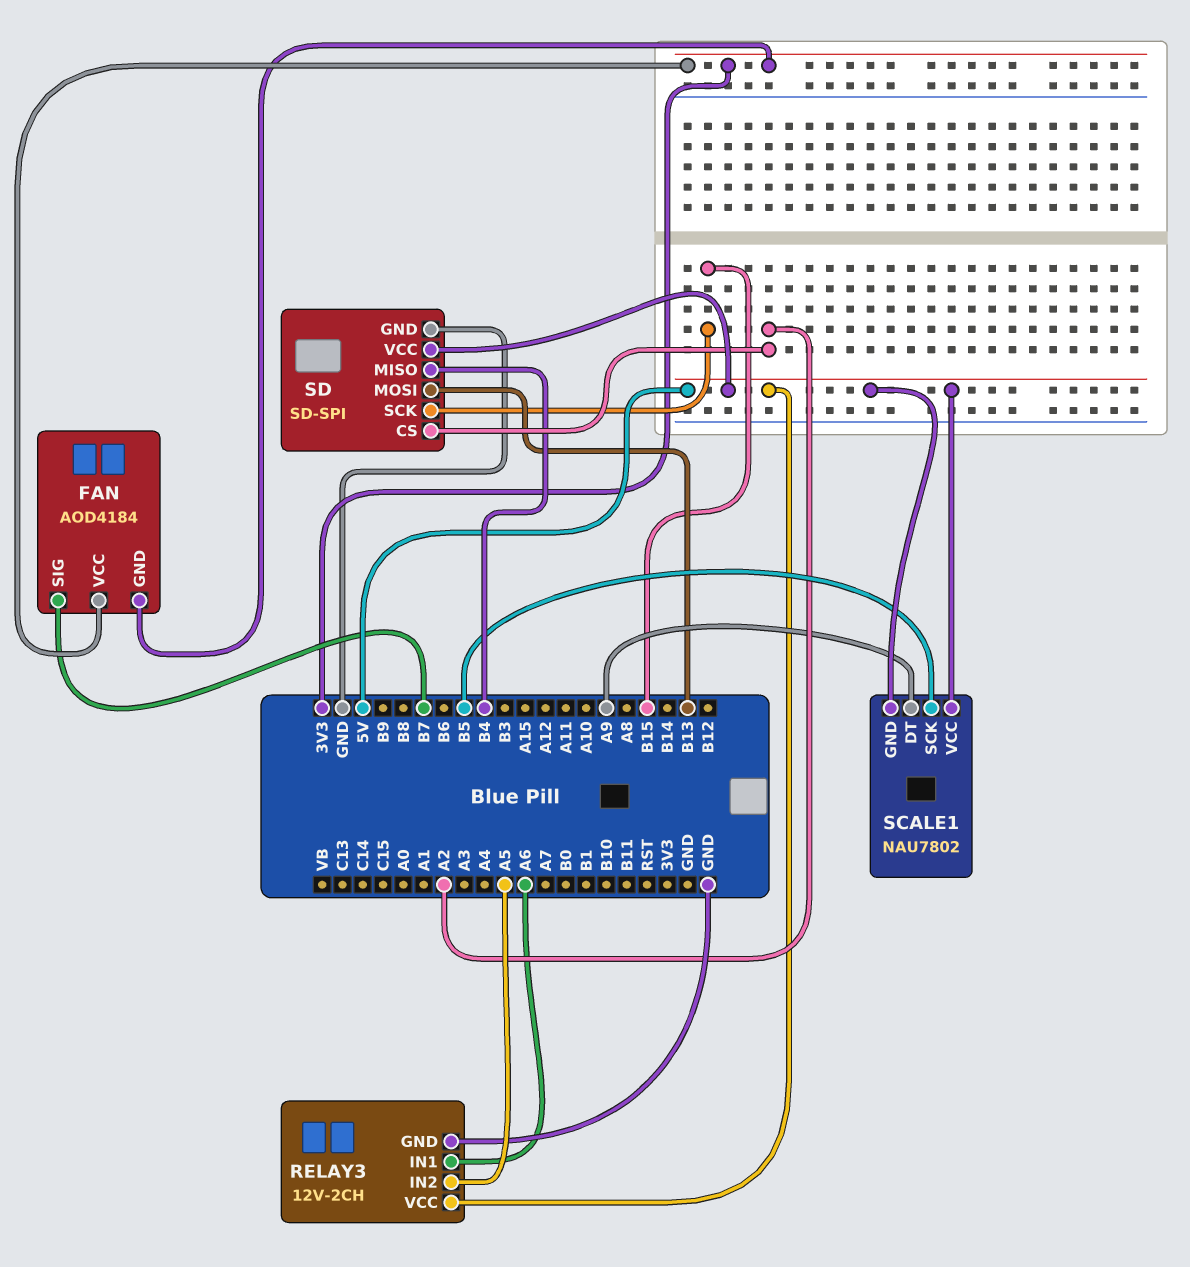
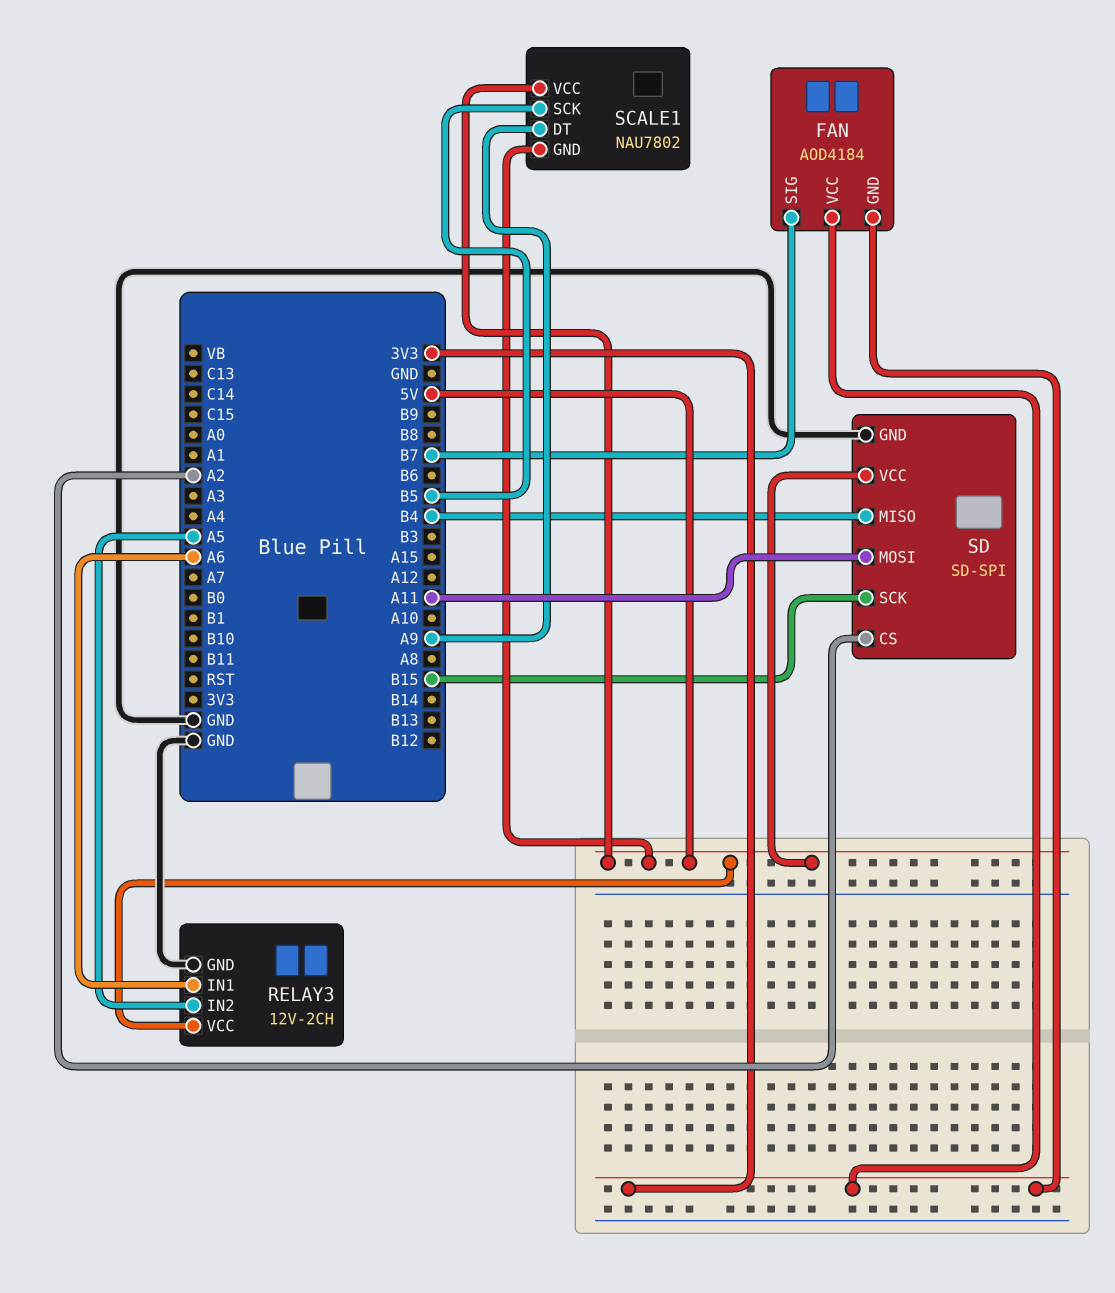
SD pin MOSI: B13 -> A11

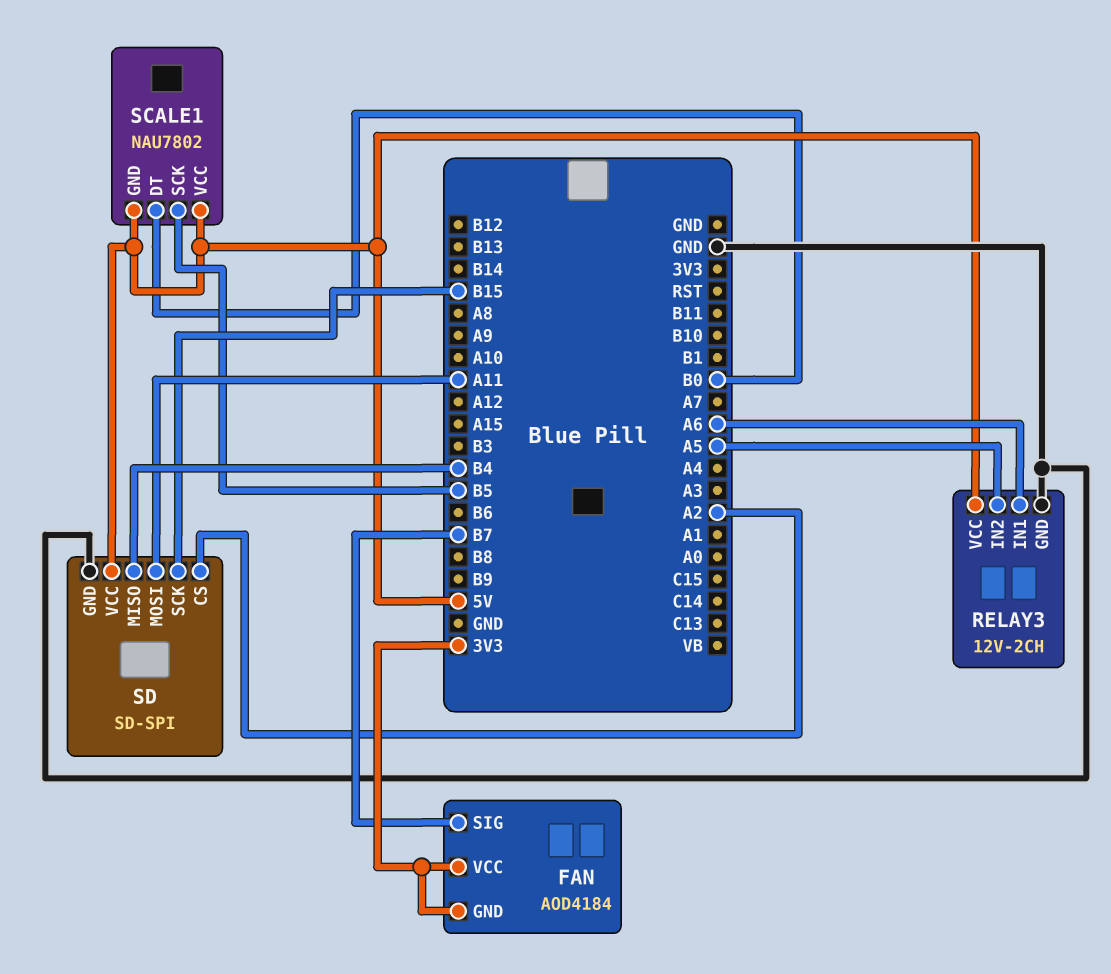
SCALE1 pin DT: A9 -> B0

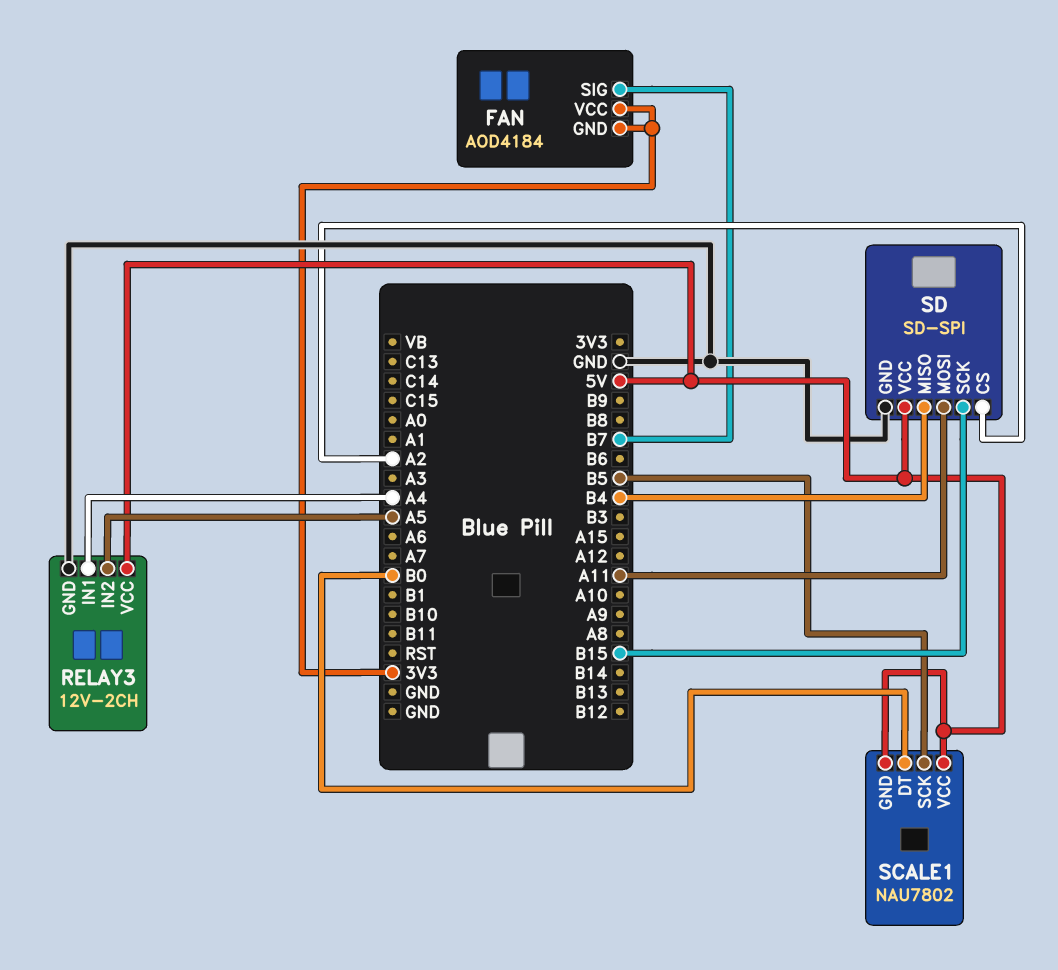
RELAY3 pin IN1: A6 -> A4

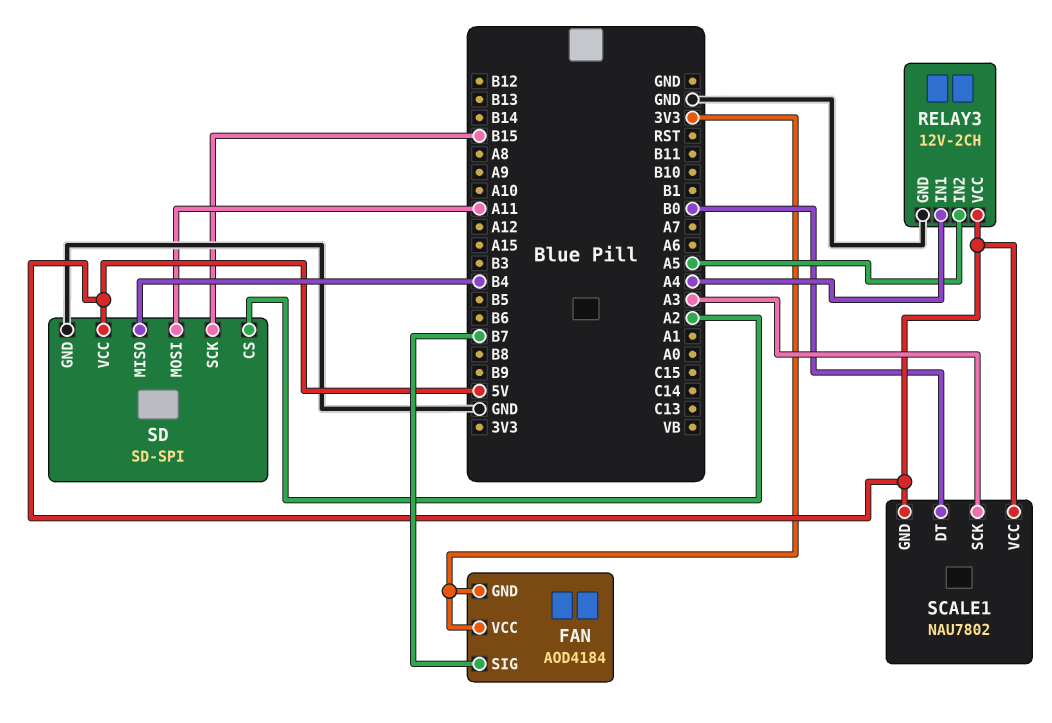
SCALE1 pin SCK: B5 -> A3

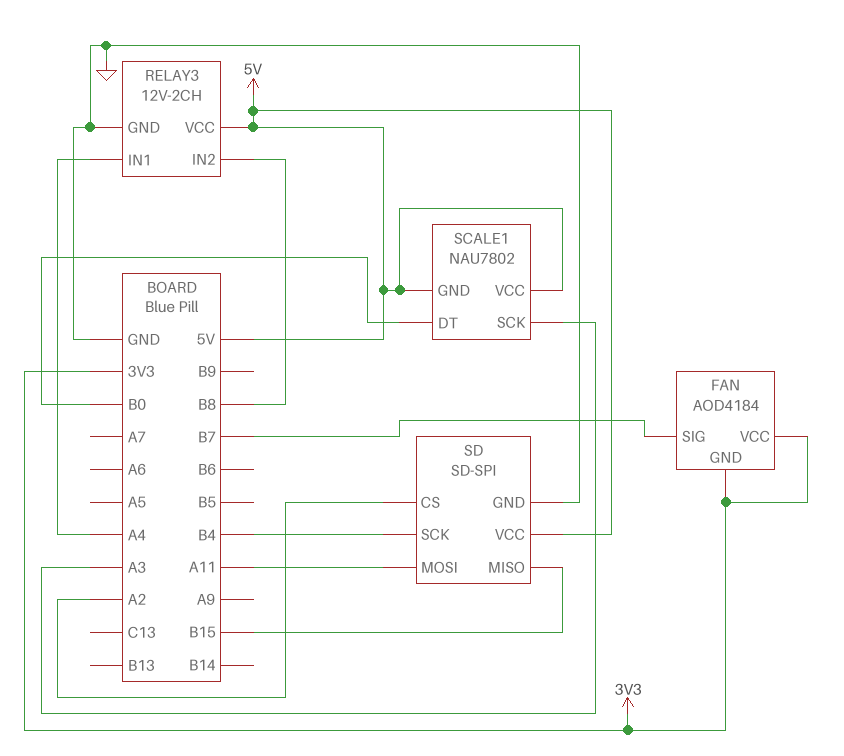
RELAY3 pin IN2: A5 -> B8
SD pin MISO: B4 -> B15
SD pin SCK: B15 -> B4

